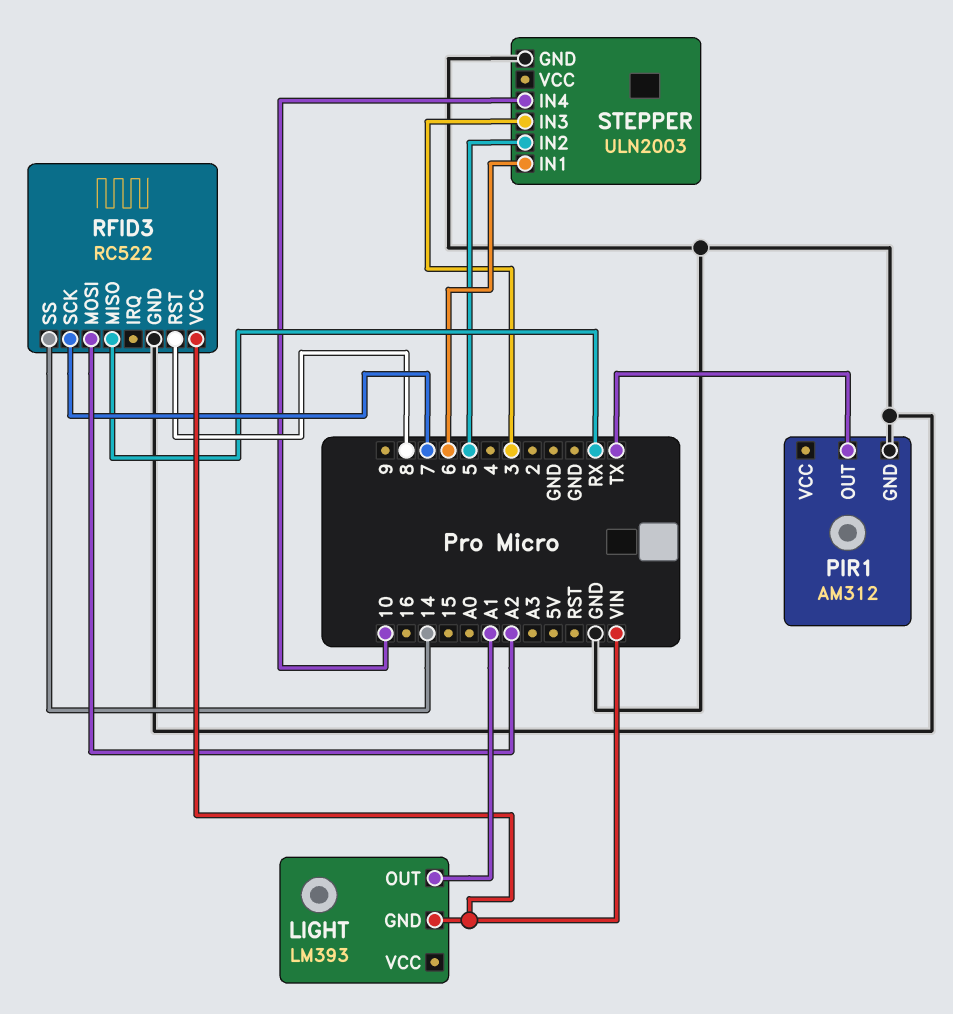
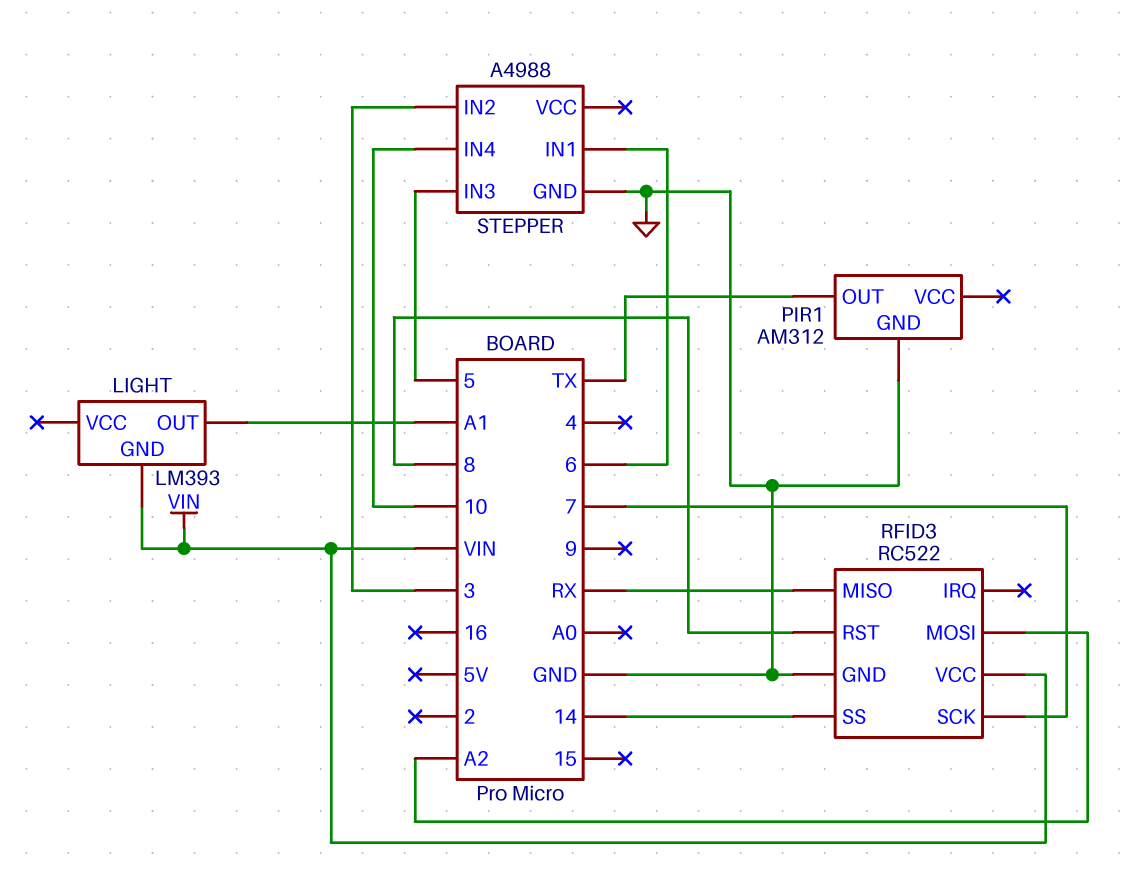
STEPPER: ULN2003 -> A4988
STEPPER pin IN2: 5 -> 3
STEPPER pin IN3: 3 -> 5

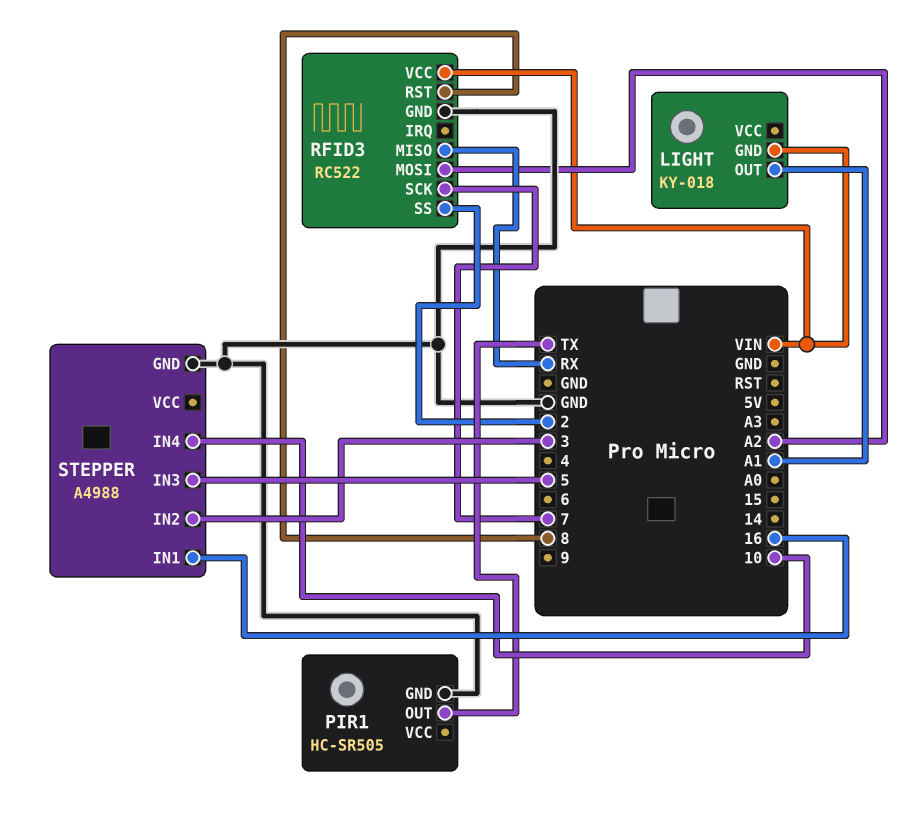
LIGHT: LM393 -> KY-018
PIR1: AM312 -> HC-SR505
RFID3 pin SS: 14 -> 2
STEPPER pin IN1: 6 -> 16

